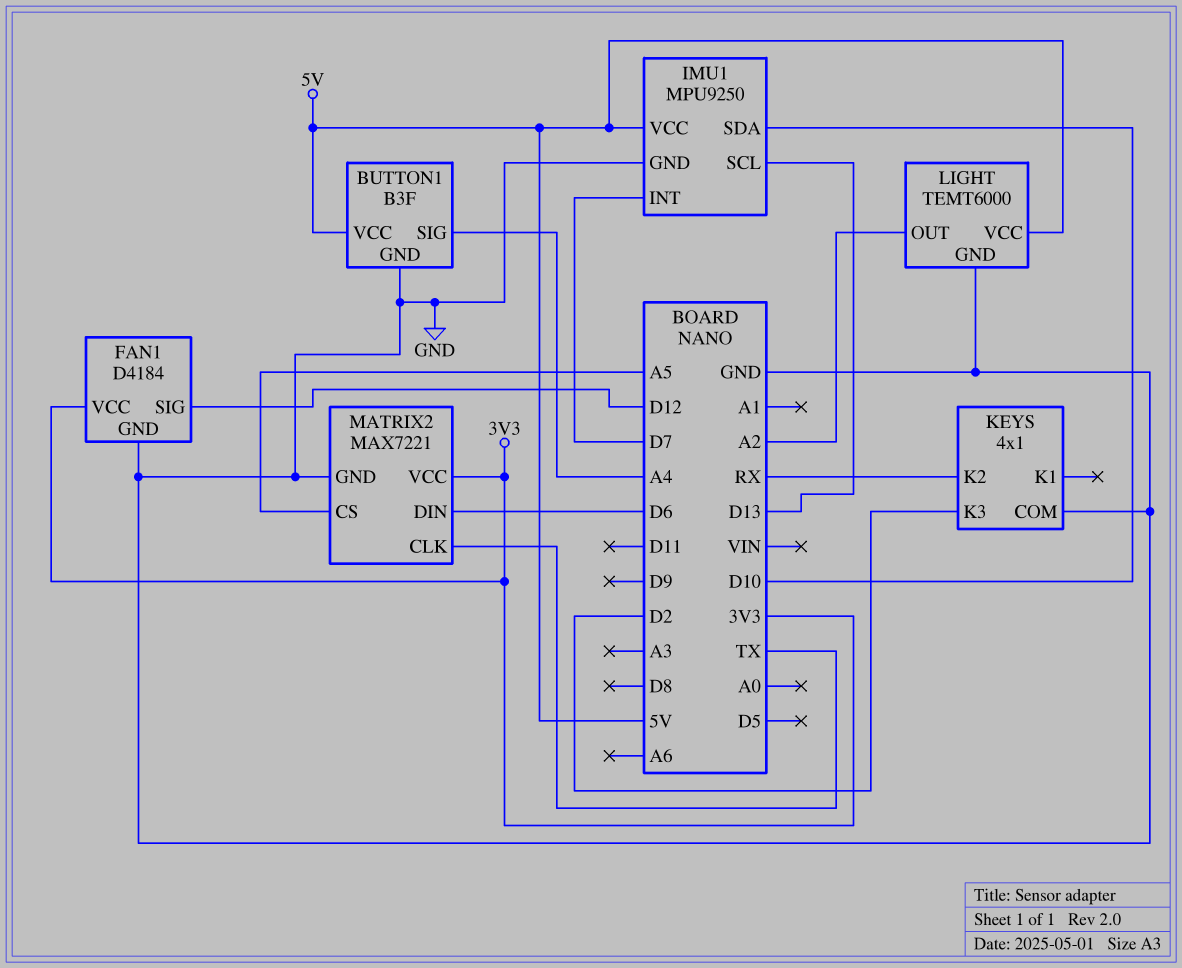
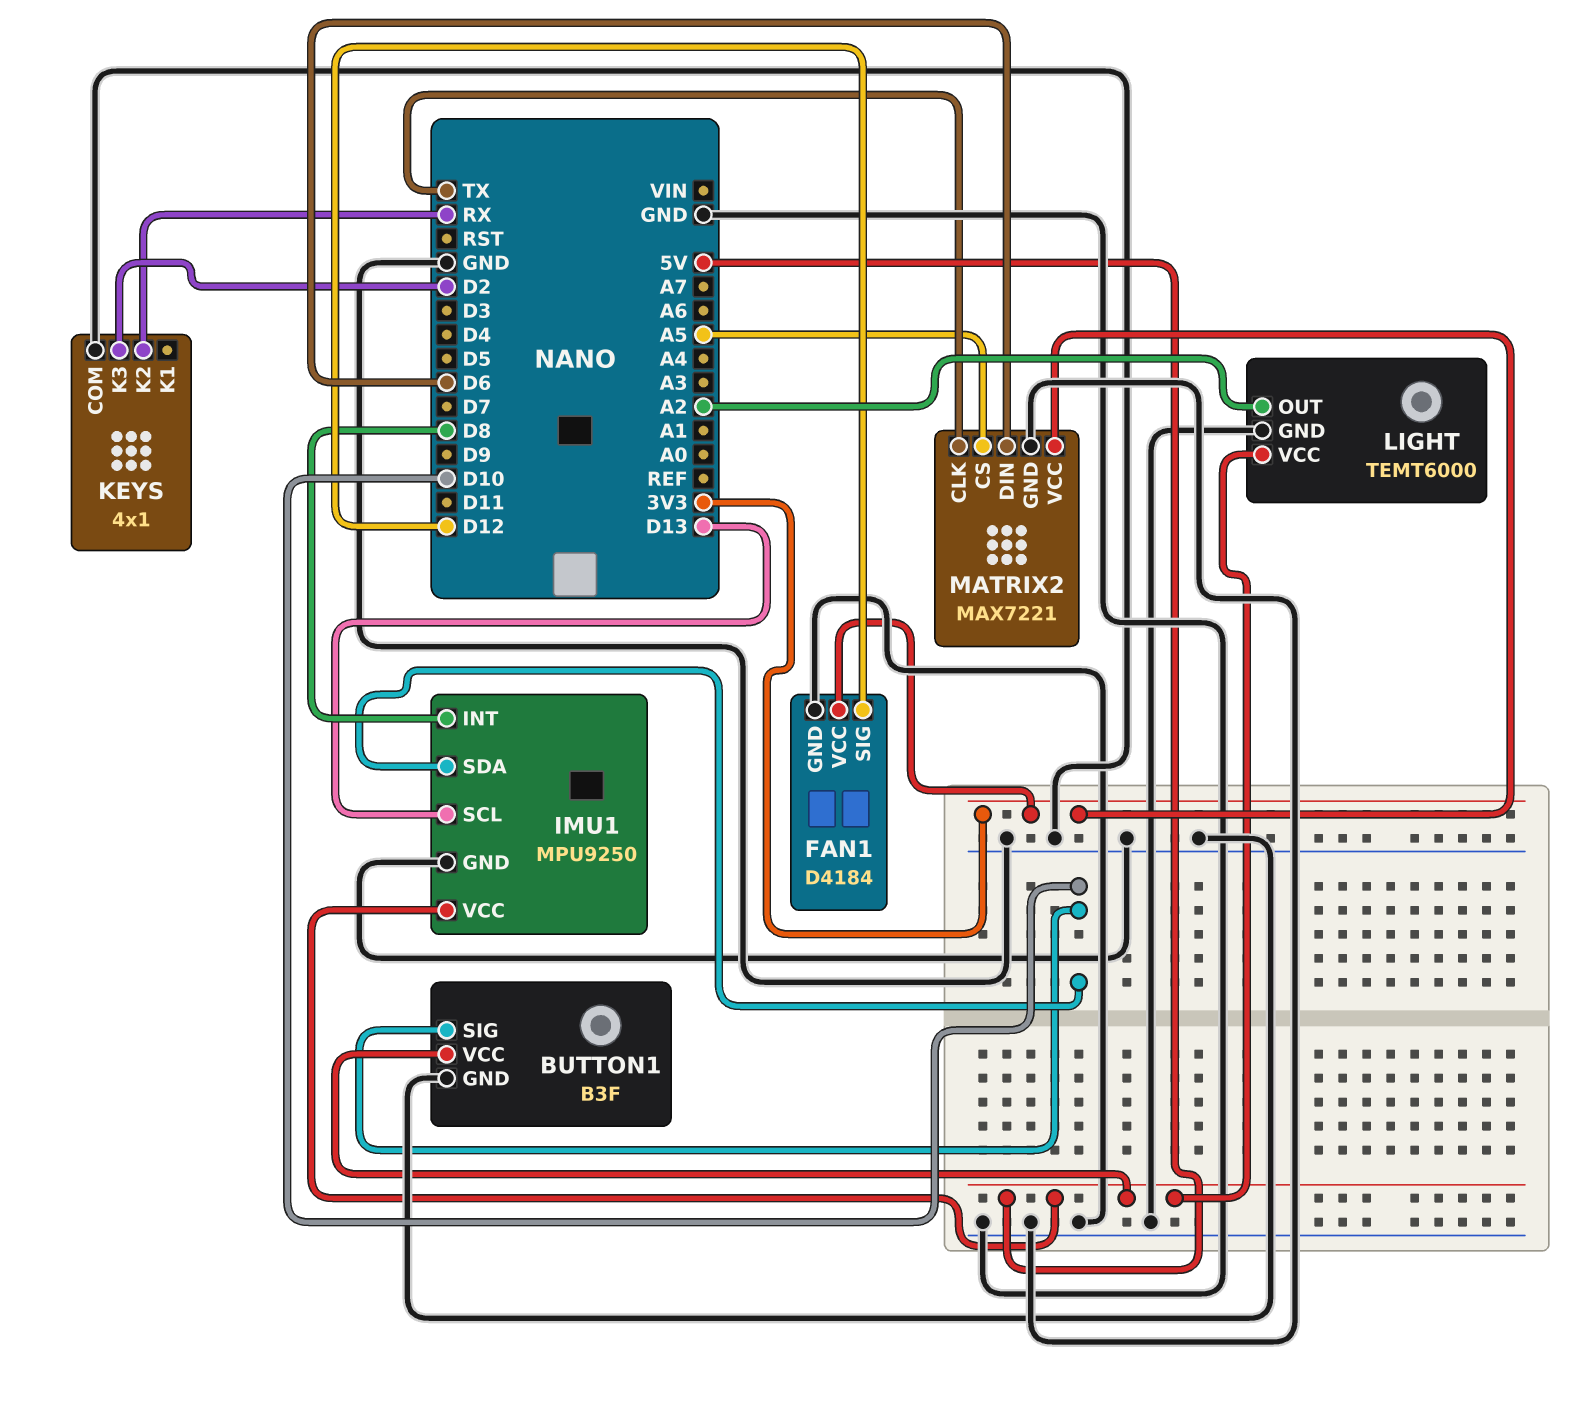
BUTTON1 pin SIG: A4 -> D10
IMU1 pin INT: D7 -> D8

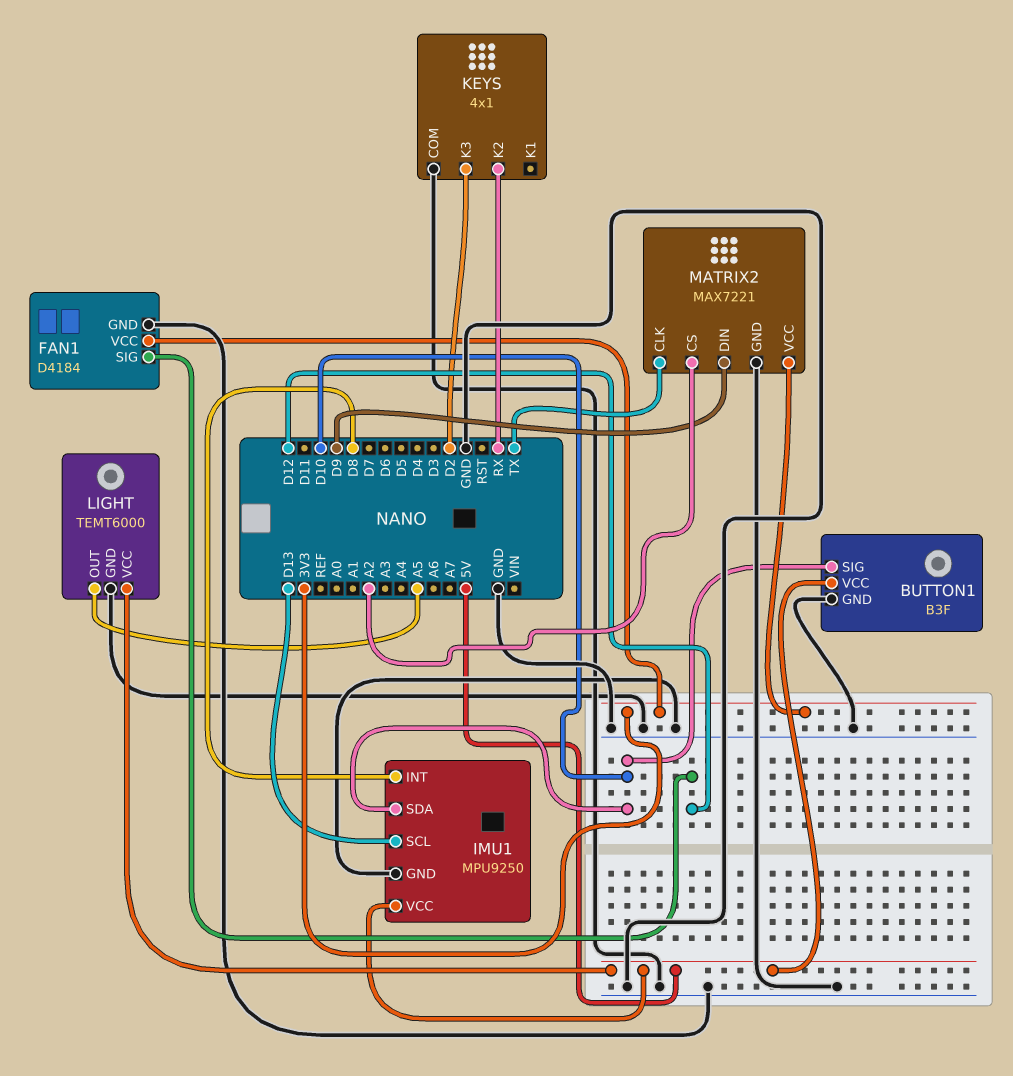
LIGHT pin OUT: A2 -> A5
MATRIX2 pin CS: A5 -> A2
MATRIX2 pin DIN: D6 -> D9

